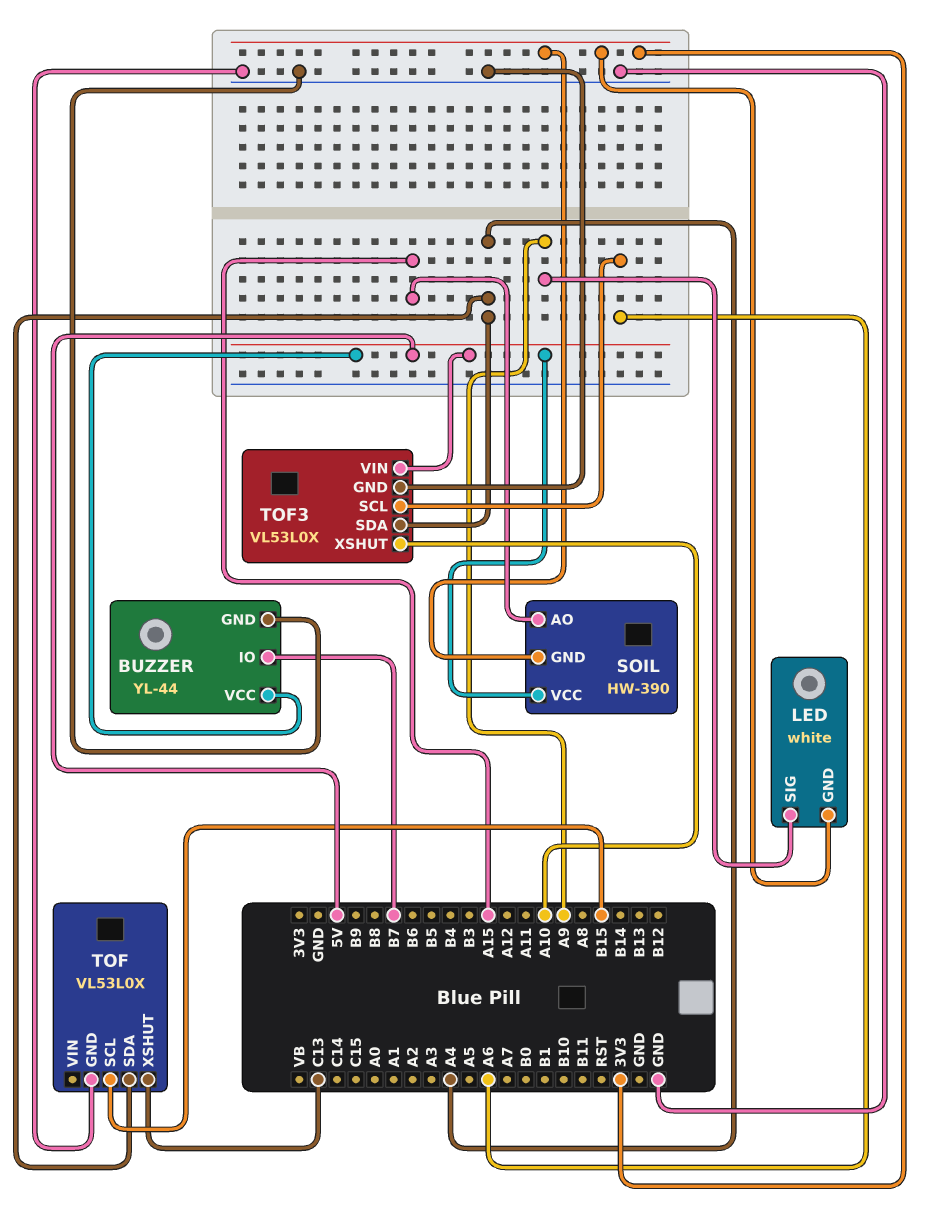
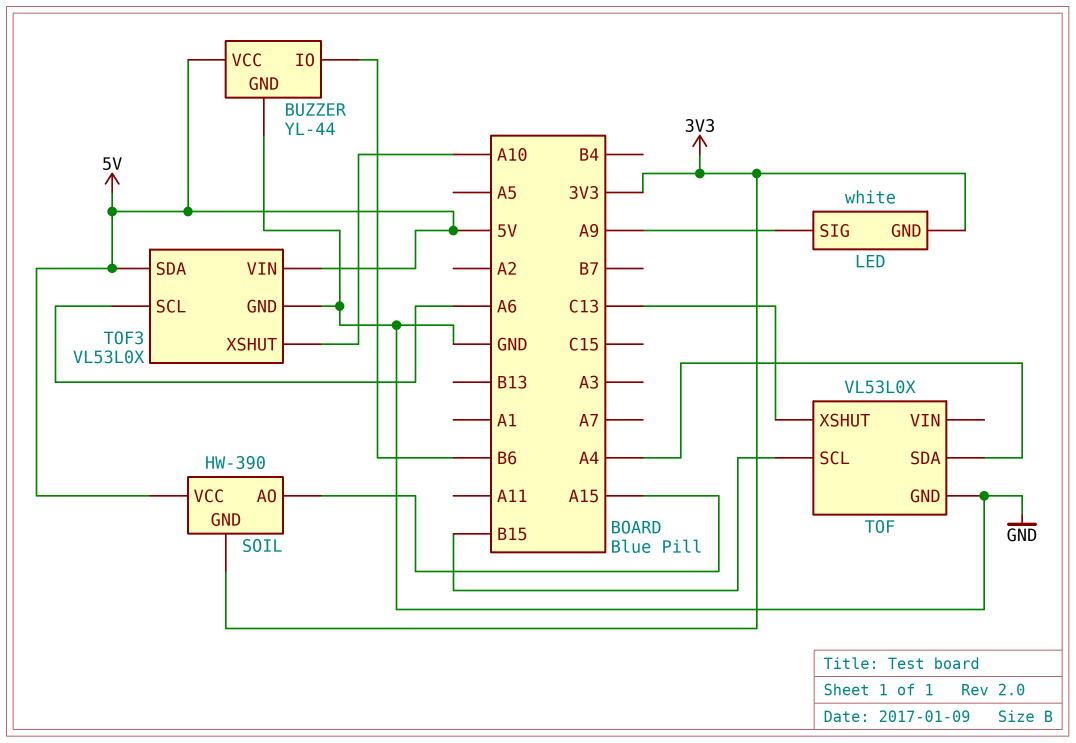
BUZZER pin IO: B7 -> B6
TOF3 pin SDA: A4 -> 5V

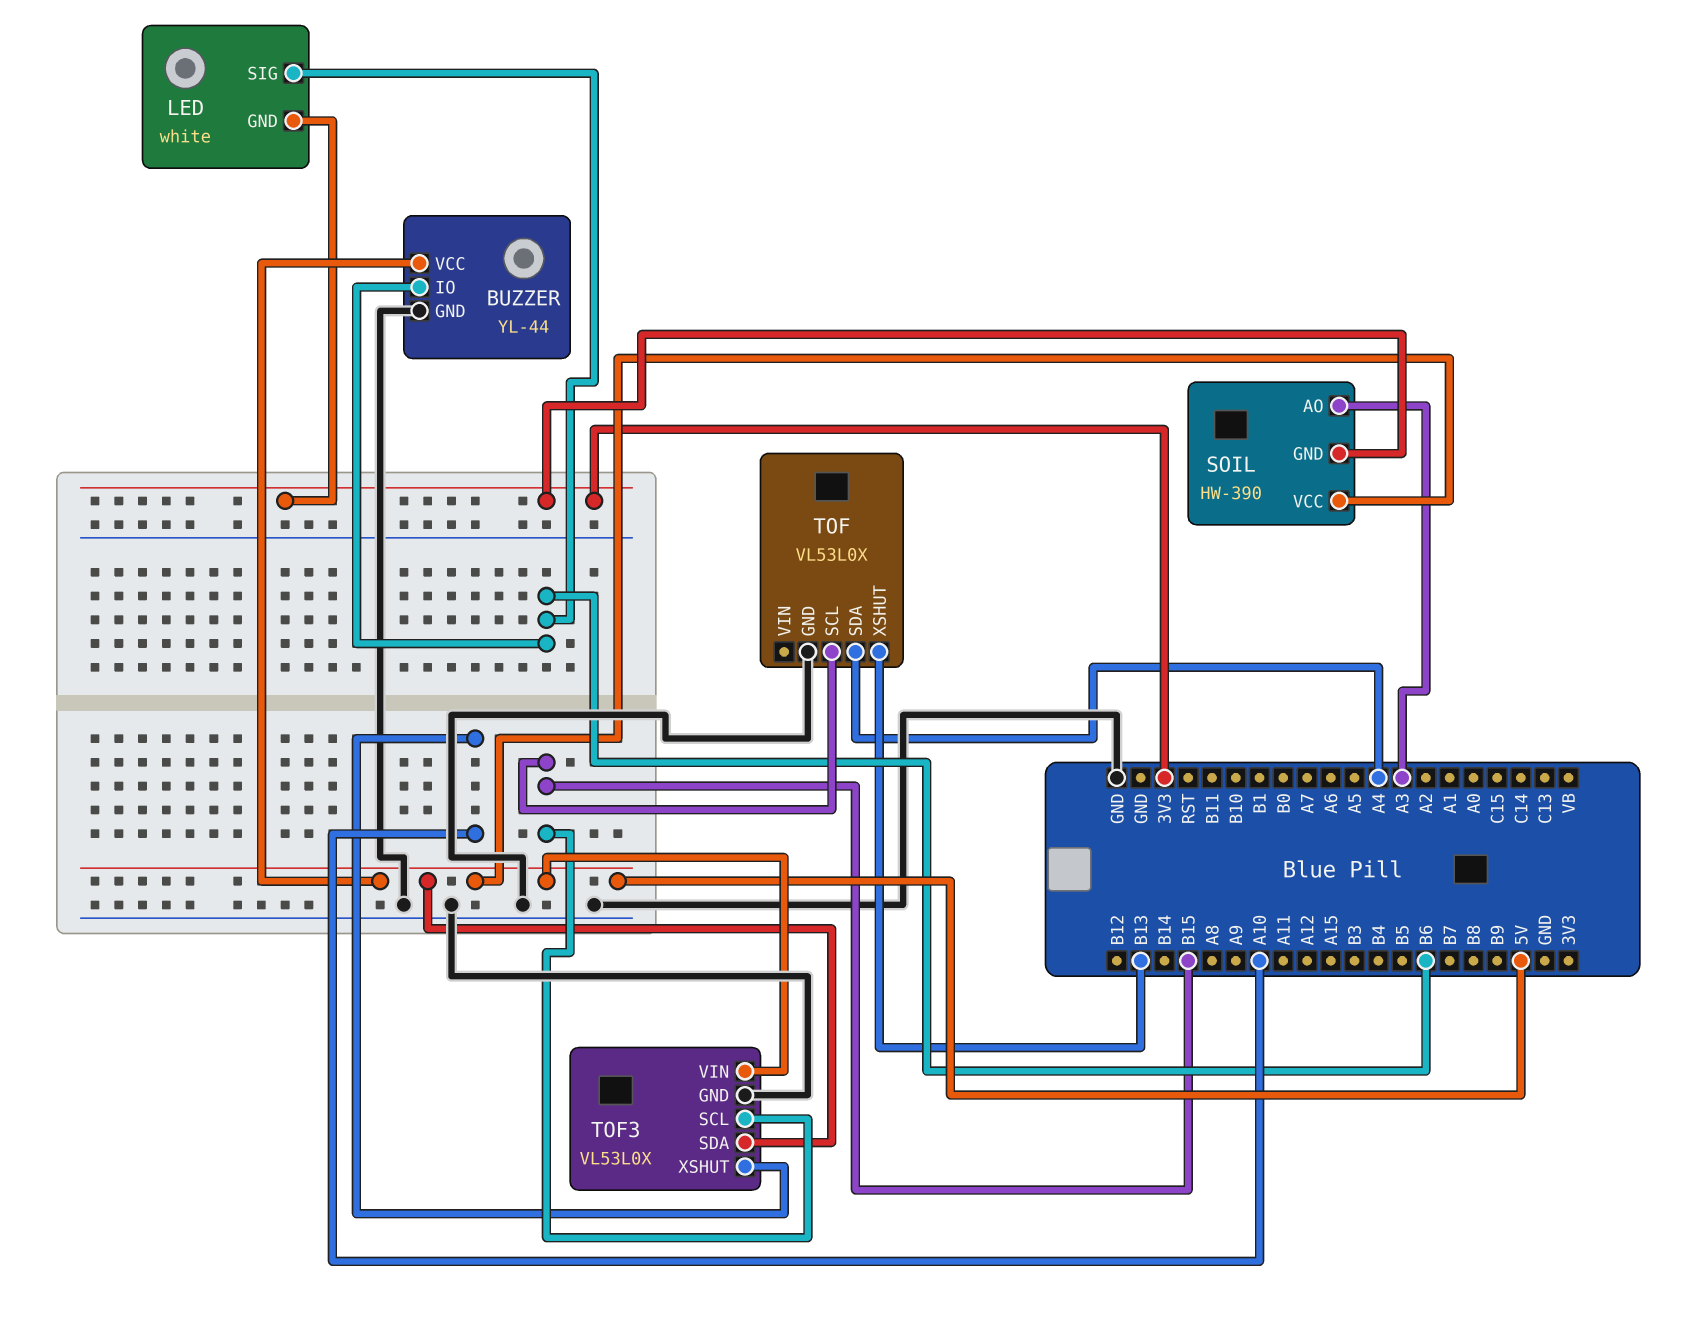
LED pin SIG: A9 -> B6
SOIL pin AO: A15 -> A3
TOF pin XSHUT: C13 -> B13
TOF3 pin SCL: A6 -> B15

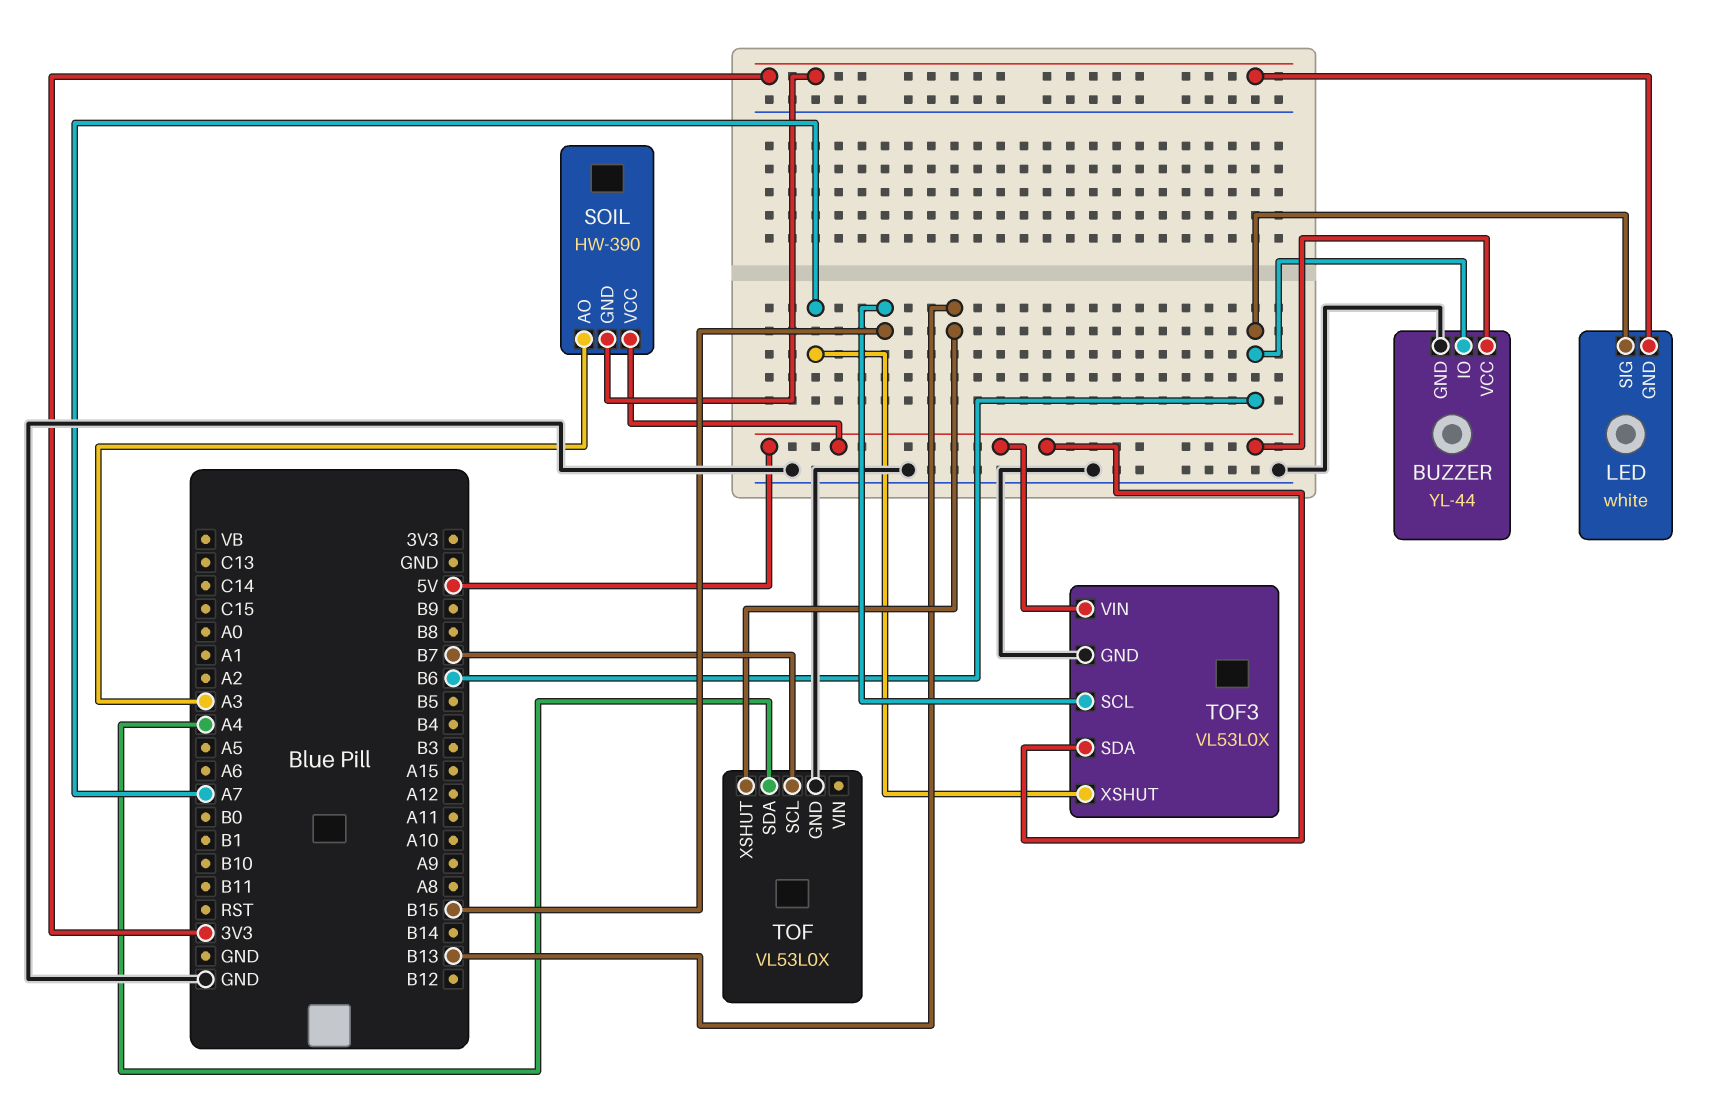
TOF pin SCL: B15 -> B7
TOF3 pin XSHUT: A10 -> A7

